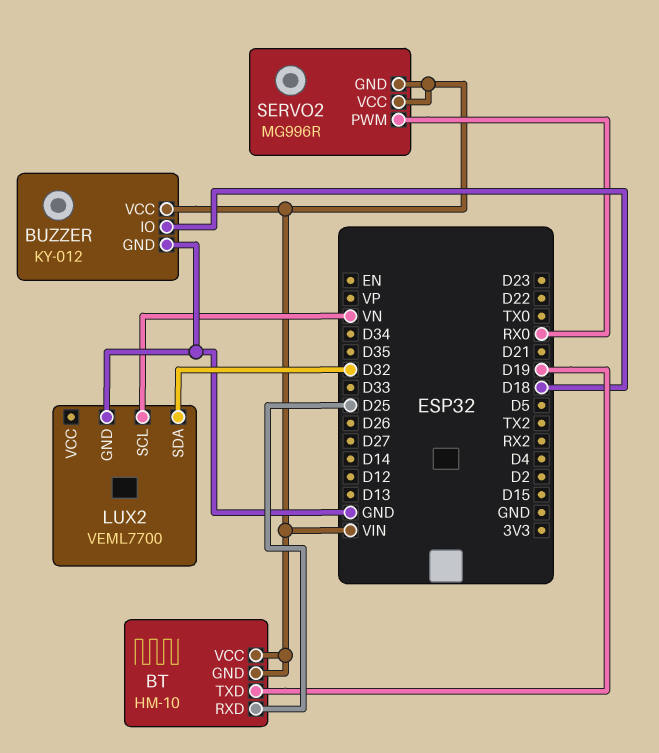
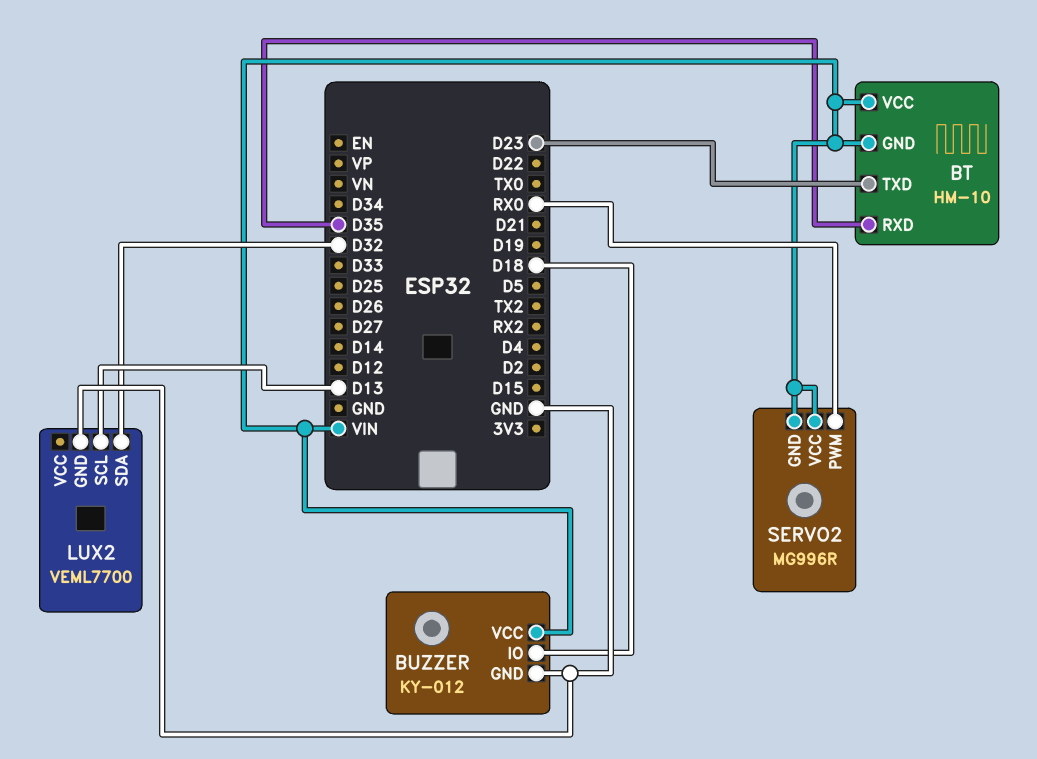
BT pin RXD: D25 -> D35
BT pin TXD: D19 -> D23
LUX2 pin SCL: VN -> D13

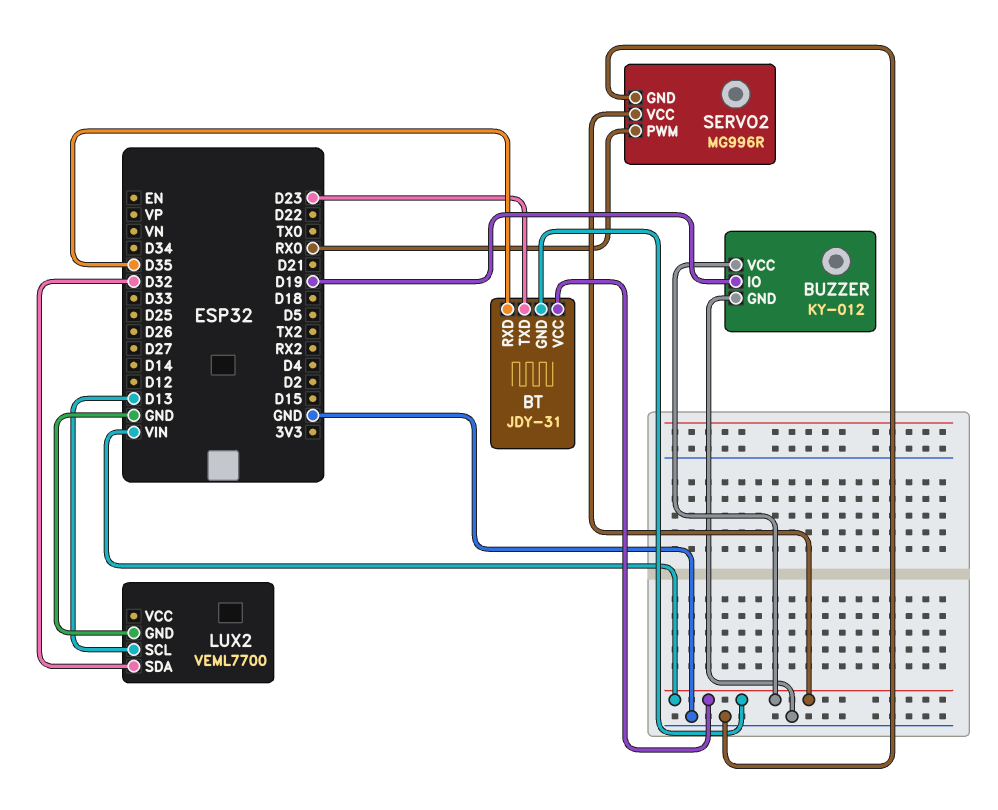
BT: HM-10 -> JDY-31
BUZZER pin IO: D18 -> D19
SERVO2 pin GND: VIN -> GND

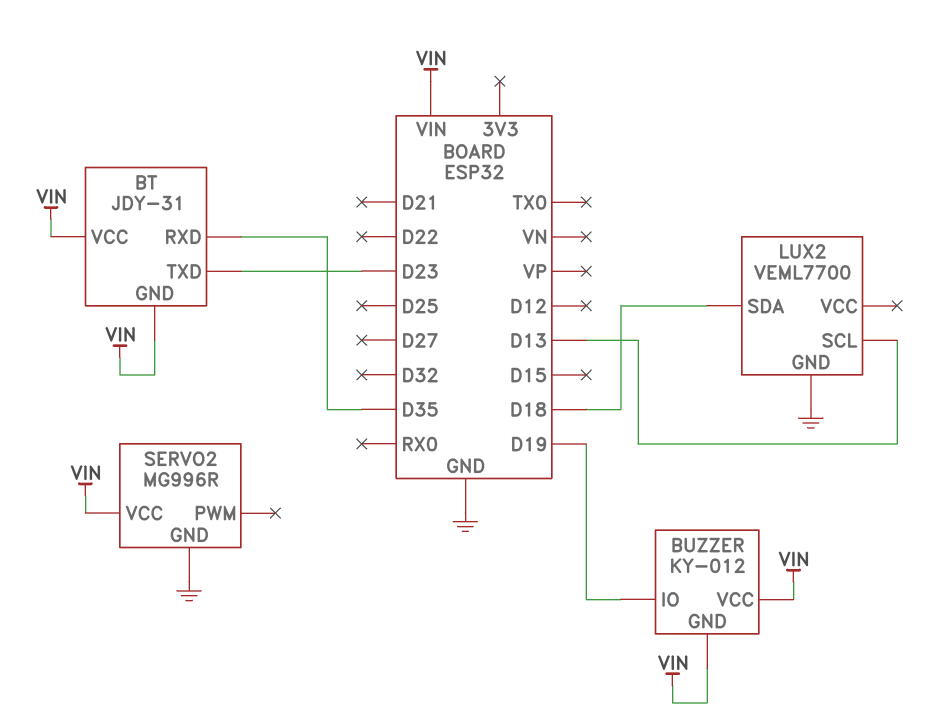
BUZZER pin GND: GND -> VIN
LUX2 pin SDA: D32 -> D18
SERVO2 pin PWM: RX0 -> none

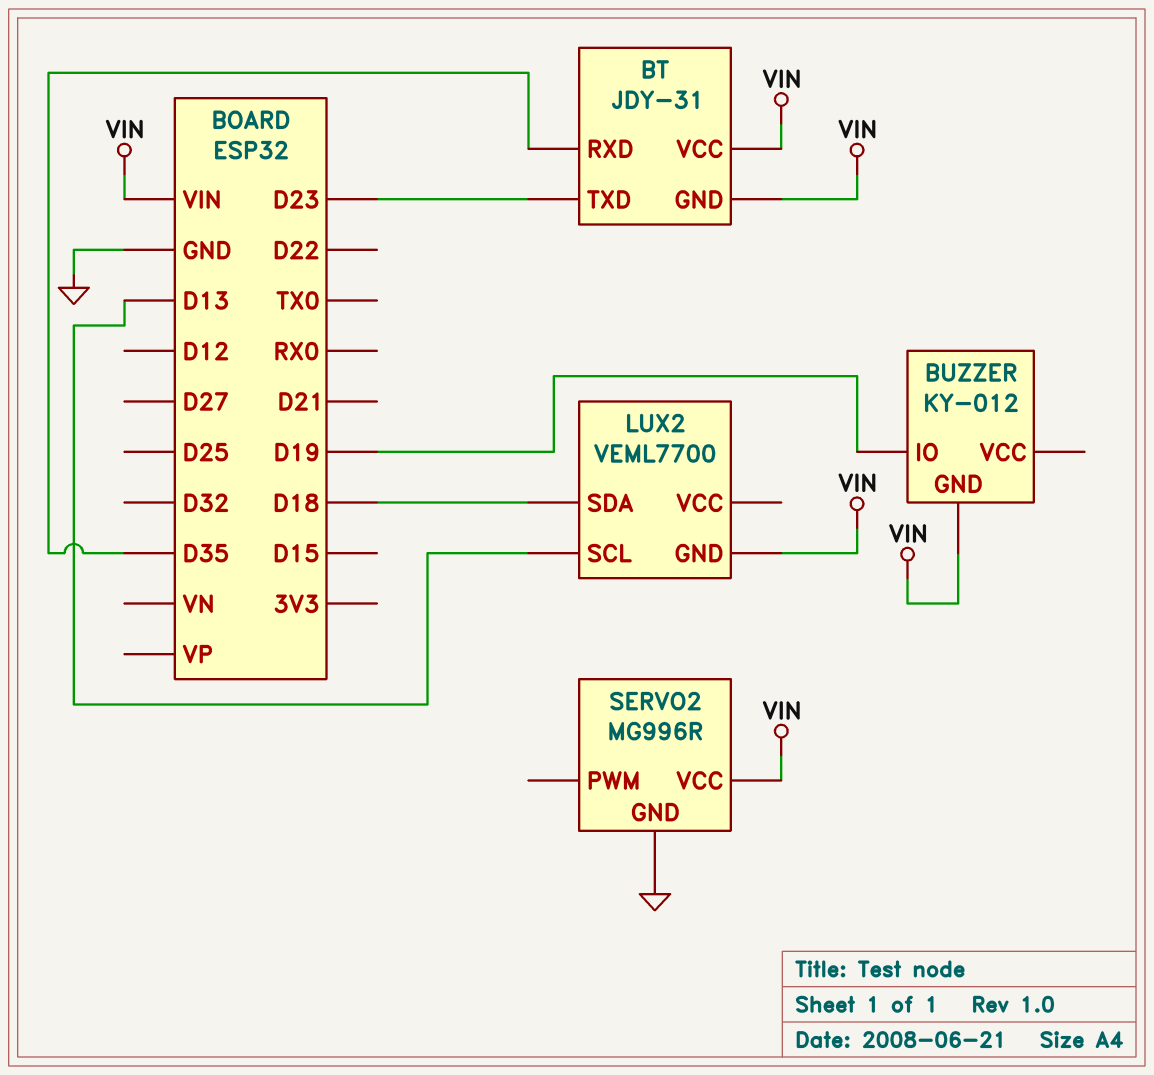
BUZZER pin VCC: VIN -> none
LUX2 pin GND: GND -> VIN

